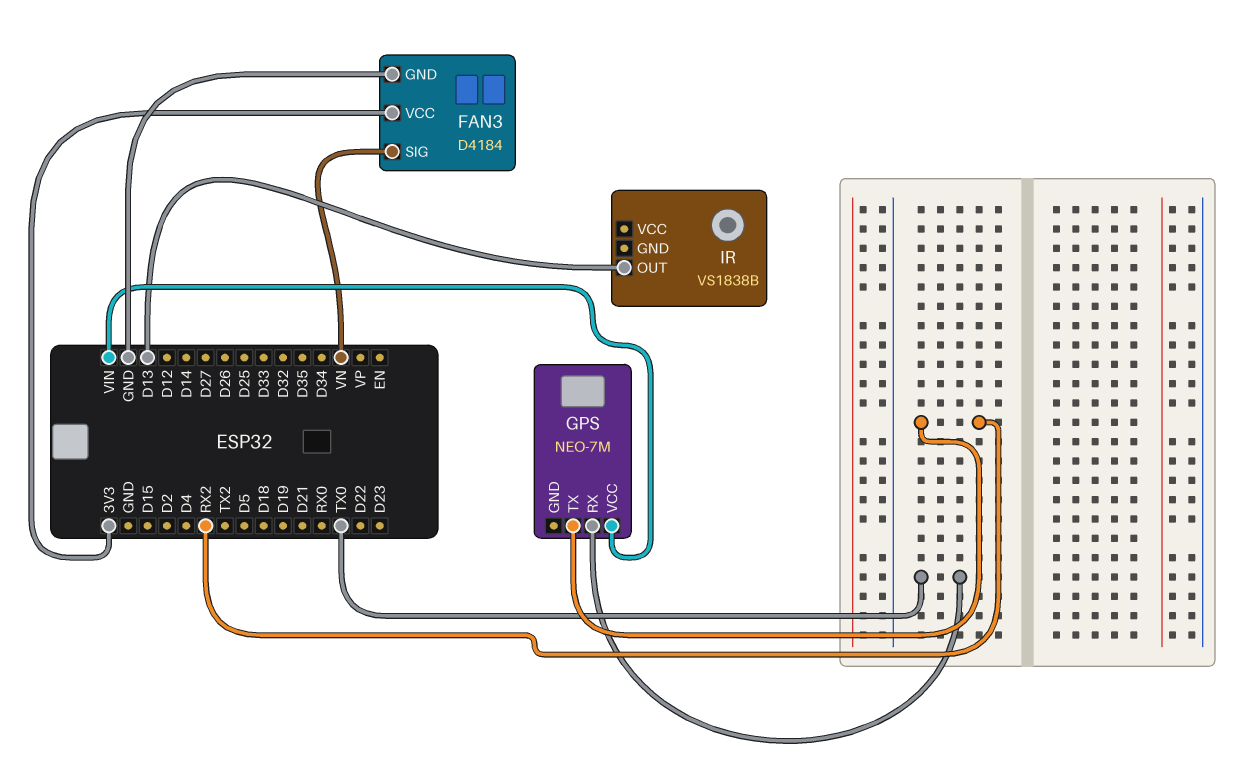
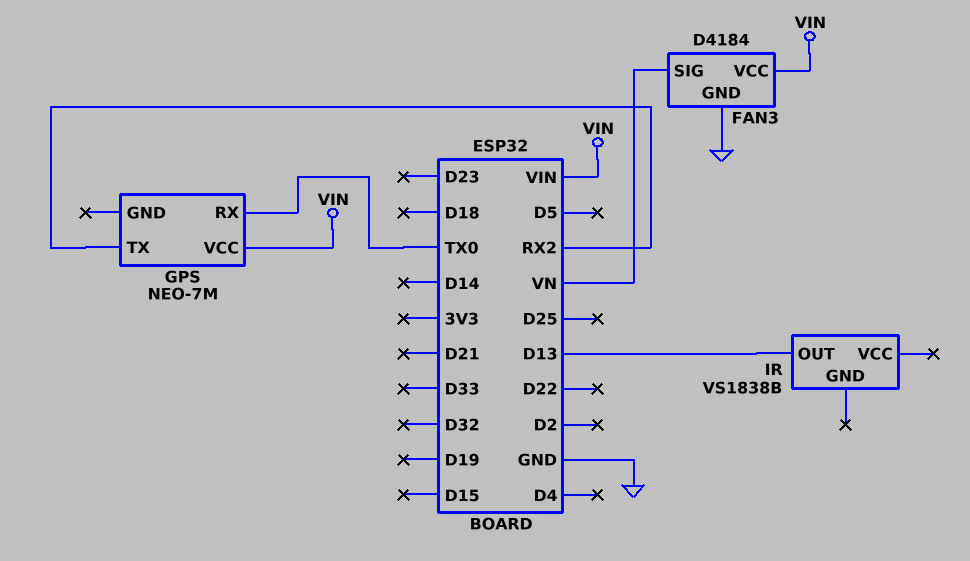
FAN3 pin VCC: 3V3 -> VIN

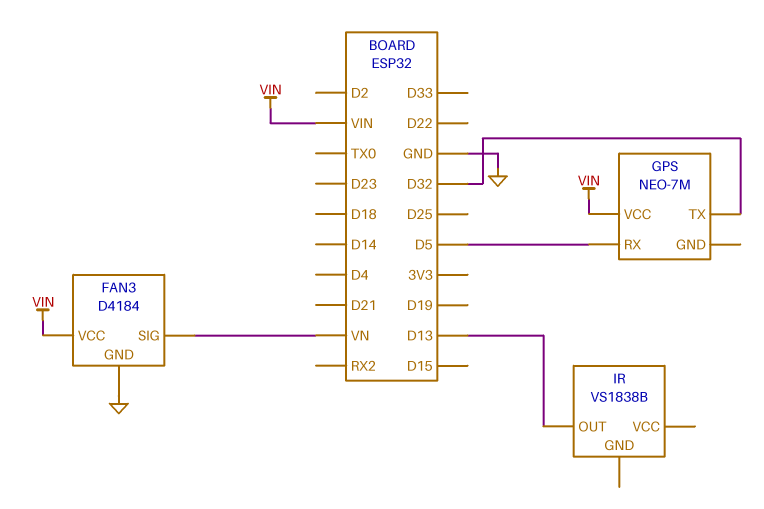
GPS pin RX: TX0 -> D5
GPS pin TX: RX2 -> D32

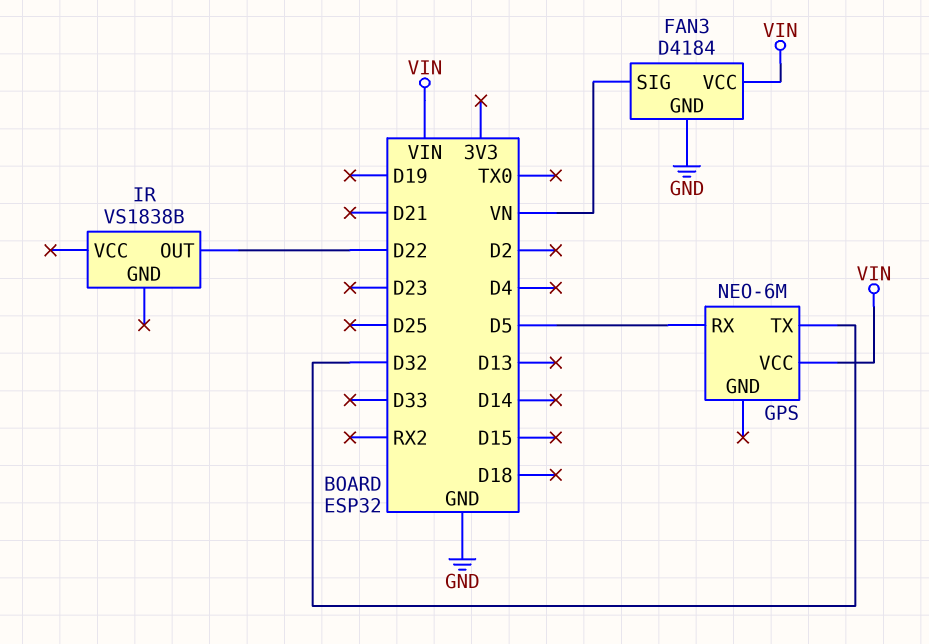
GPS: NEO-7M -> NEO-6M
IR pin OUT: D13 -> D22

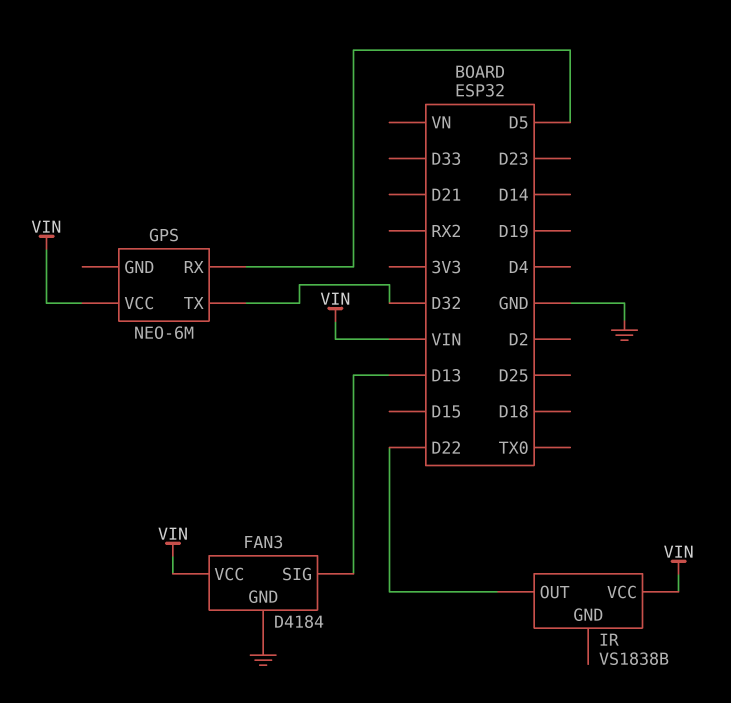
FAN3 pin SIG: VN -> D13
IR pin VCC: none -> VIN

